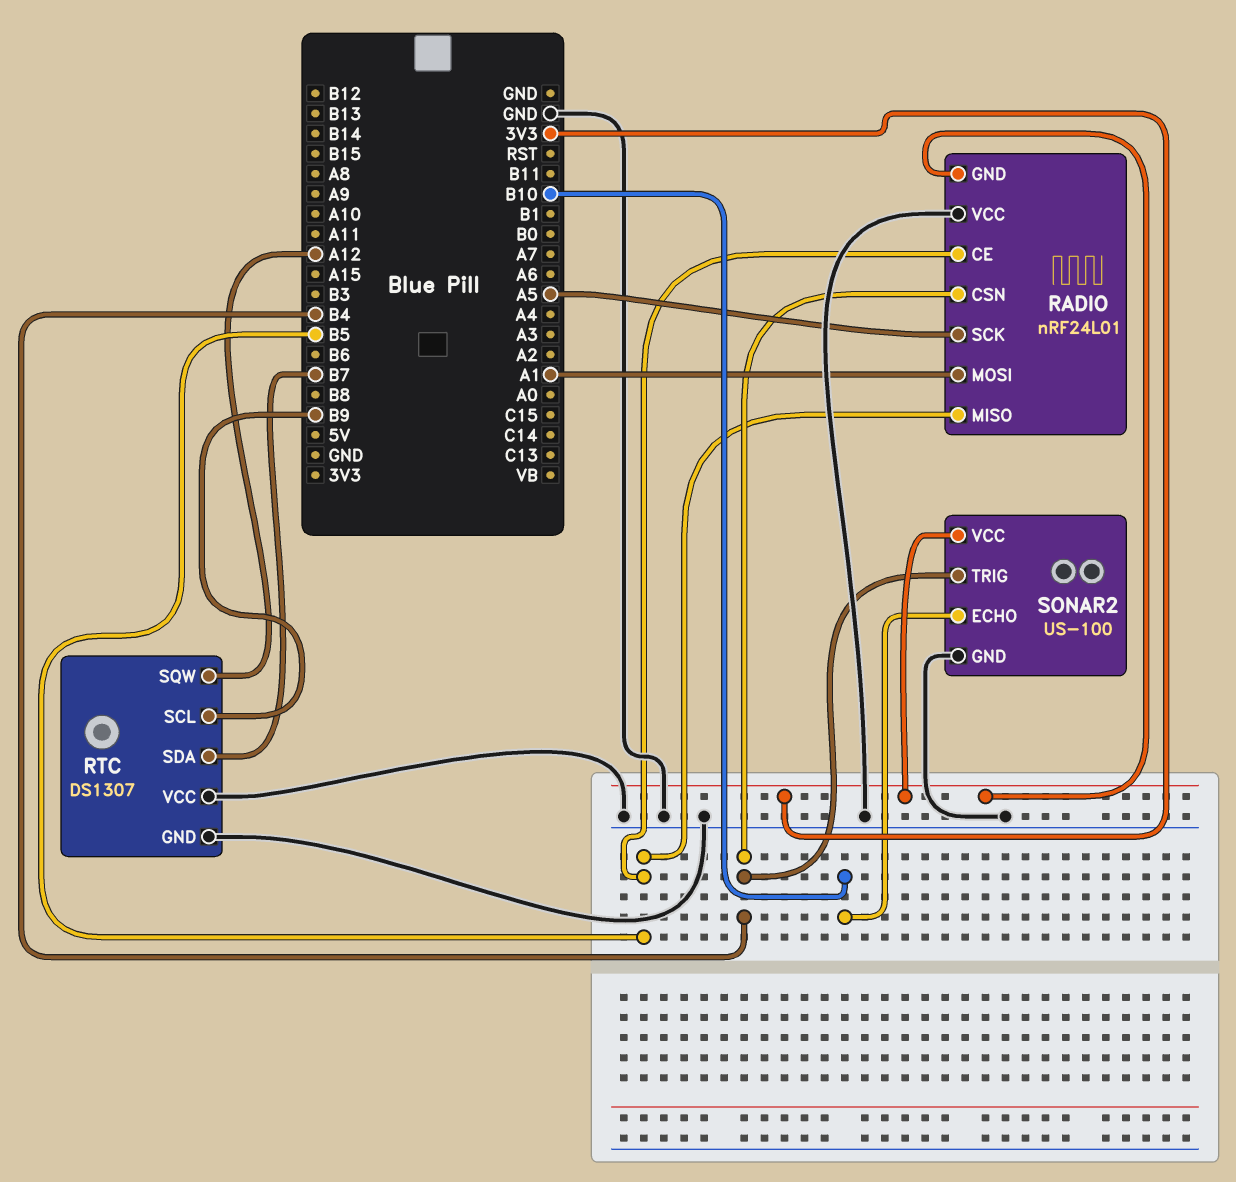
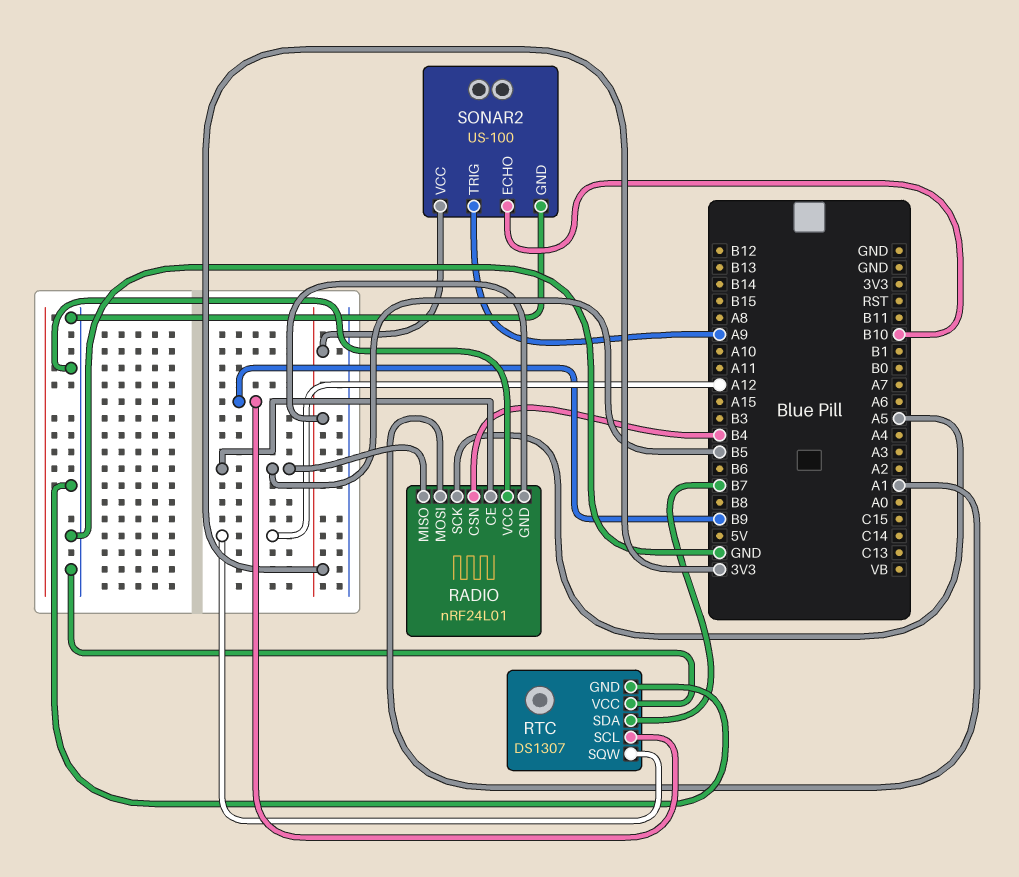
SONAR2 pin TRIG: B4 -> A9

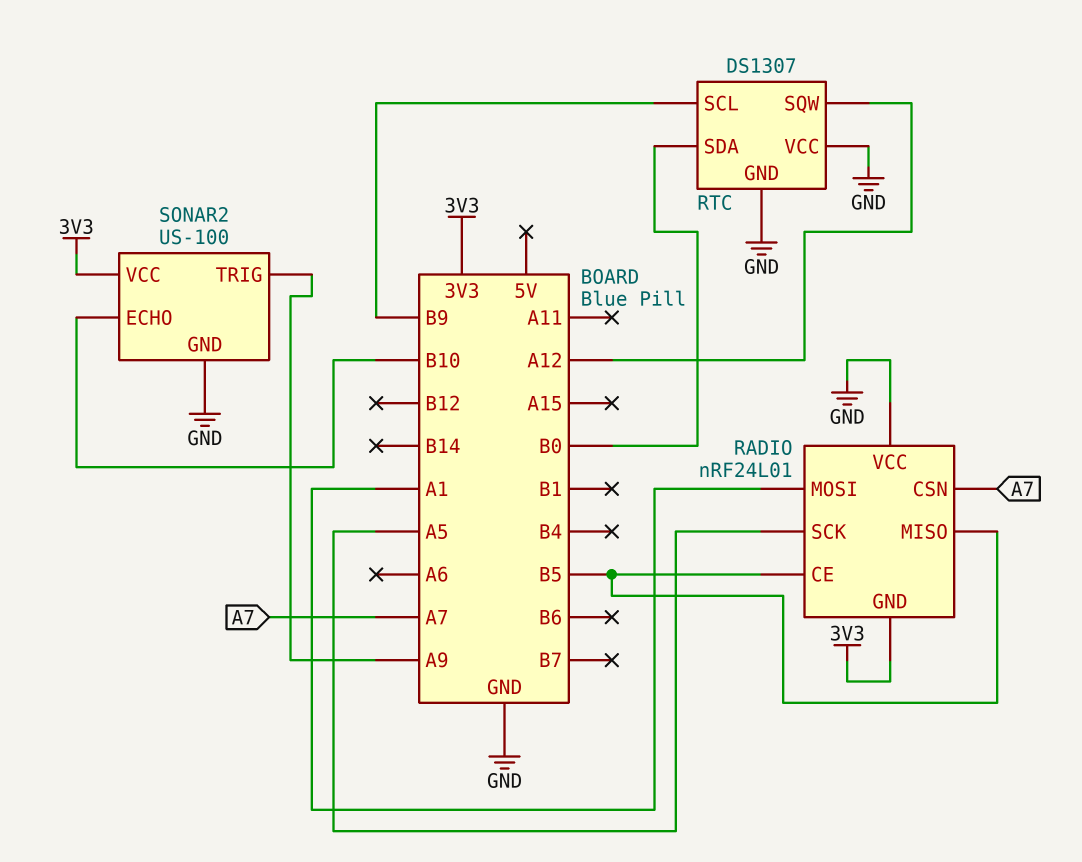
RADIO pin CSN: B4 -> A7
RTC pin SDA: B7 -> B0

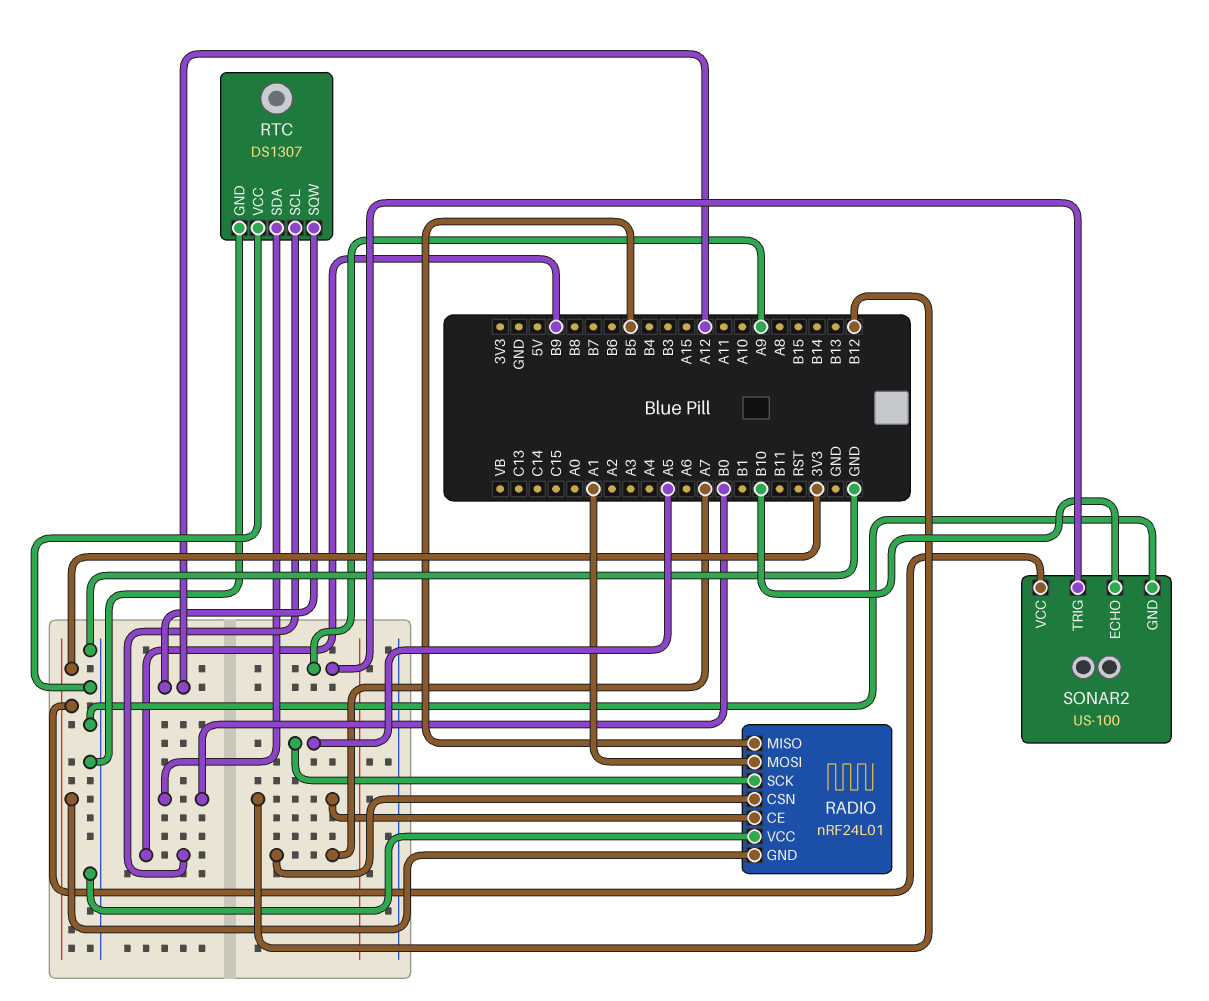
RADIO pin CE: B5 -> B12

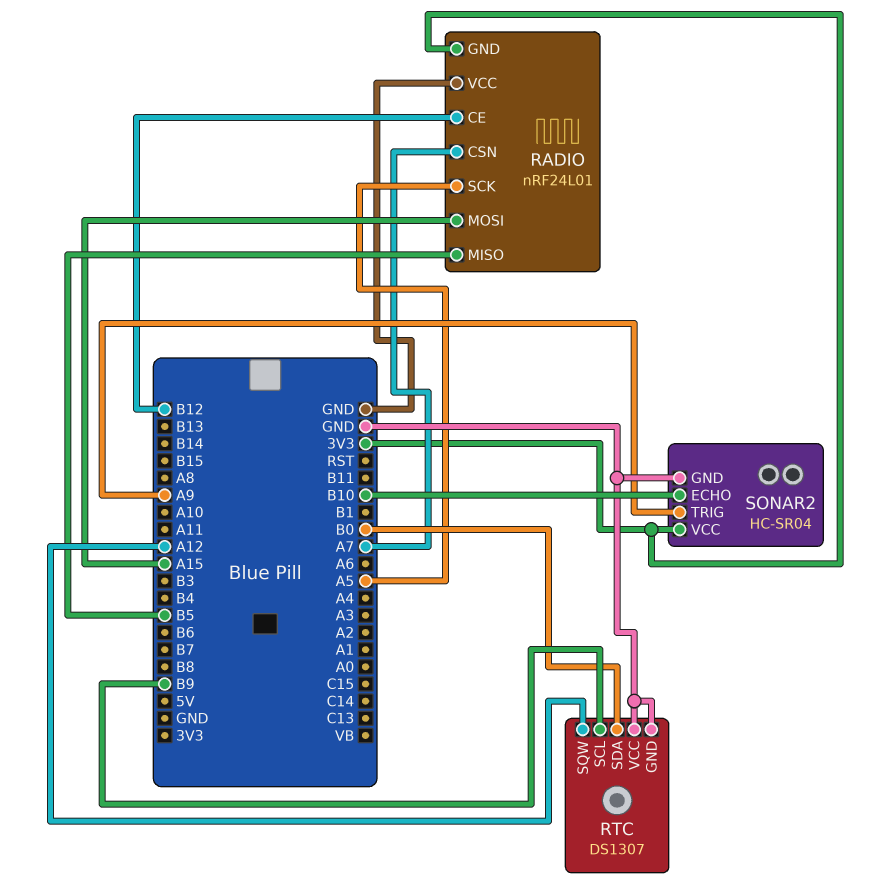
RADIO pin MOSI: A1 -> A15
SONAR2: US-100 -> HC-SR04

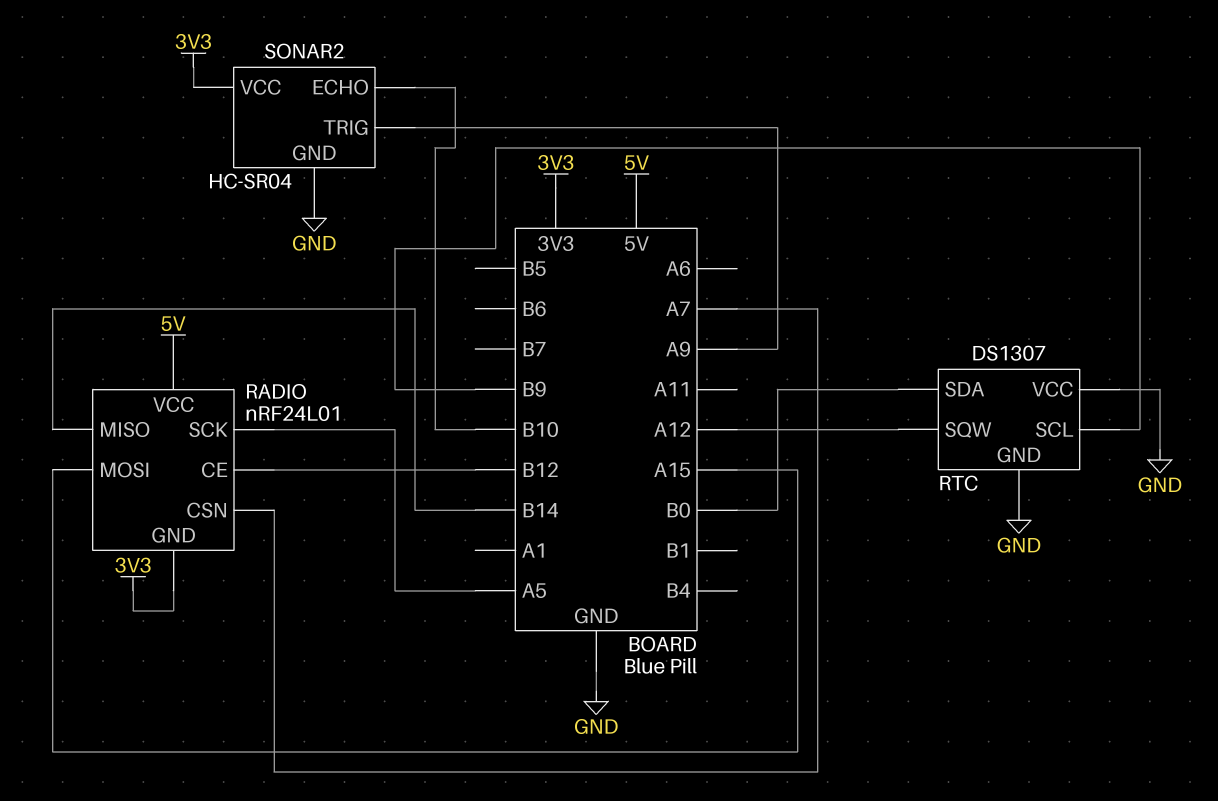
RADIO pin MISO: B5 -> B14
RADIO pin VCC: GND -> 5V

